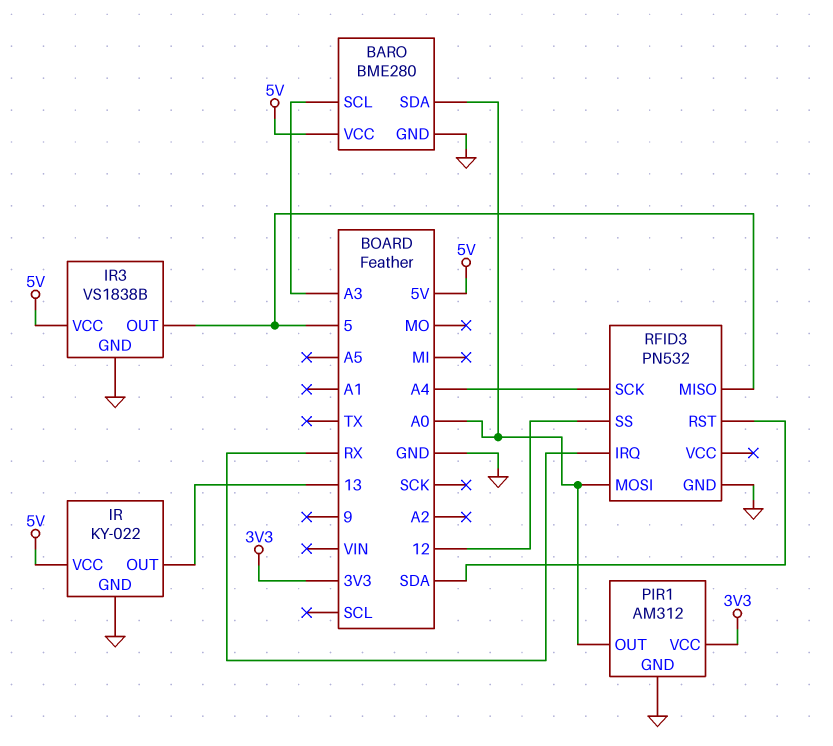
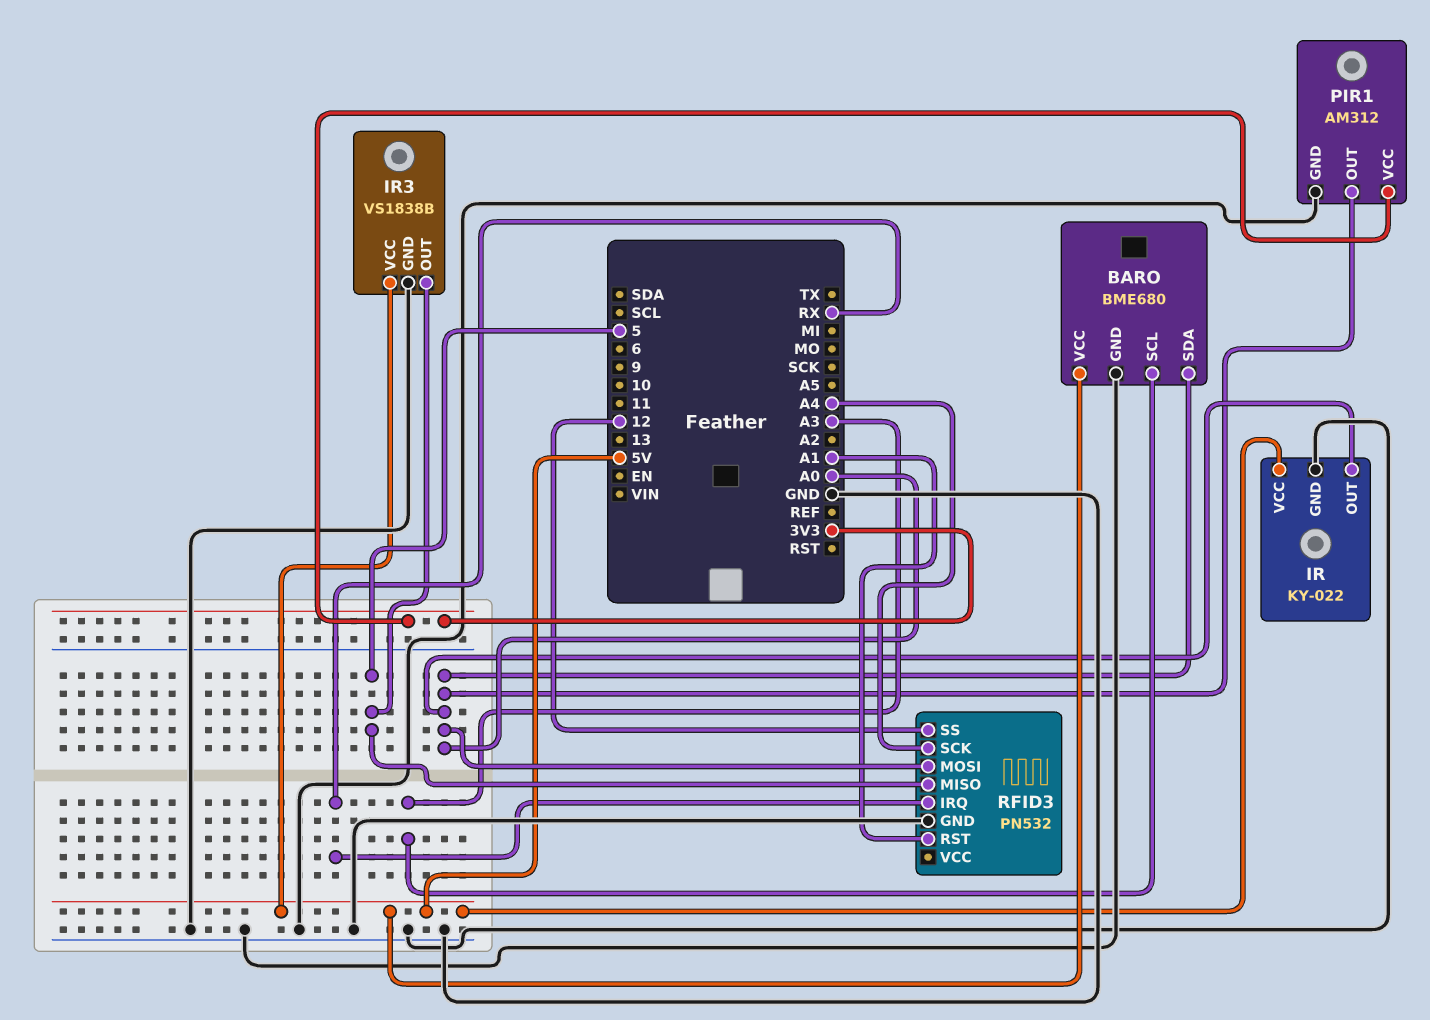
BARO: BME280 -> BME680
IR pin OUT: 13 -> A0
RFID3 pin RST: SDA -> A1

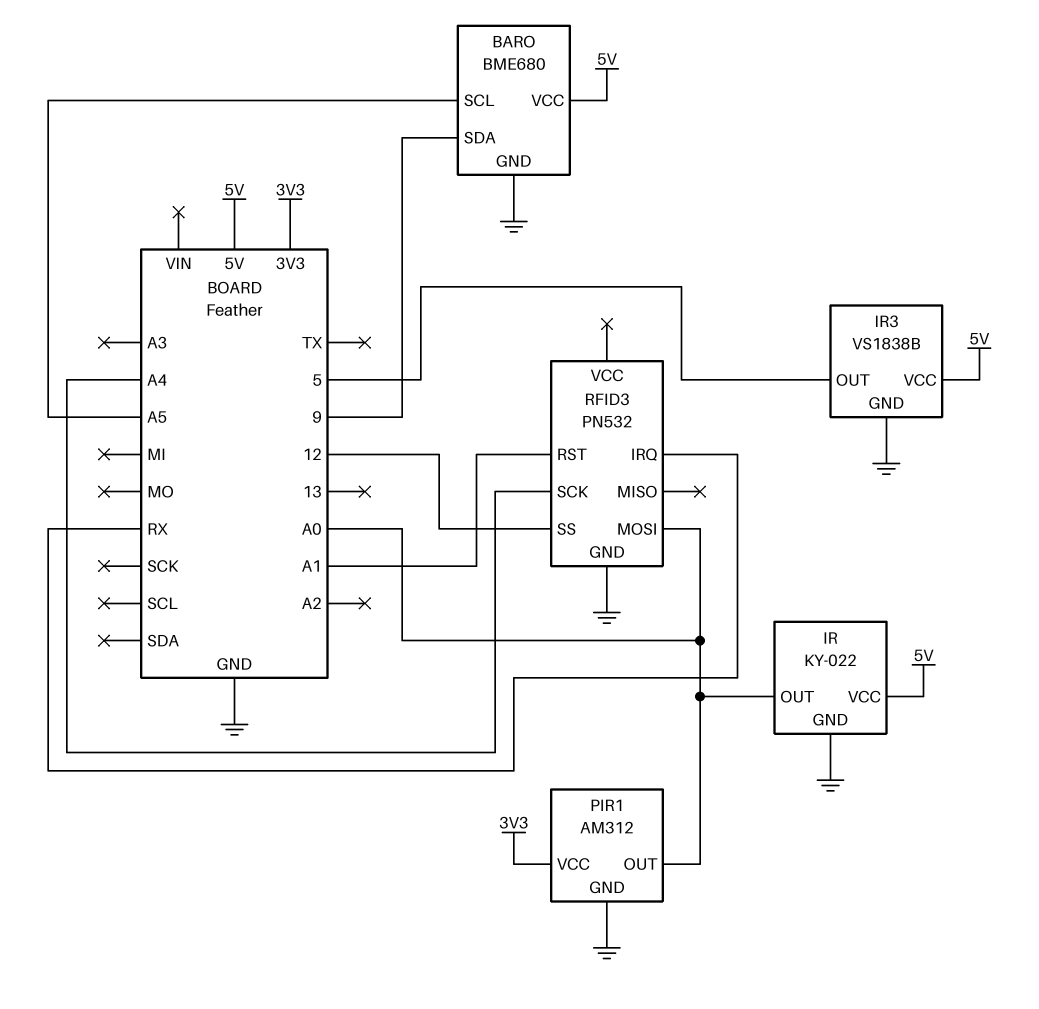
BARO pin SCL: A3 -> A5
BARO pin SDA: A0 -> 9
RFID3 pin MISO: 5 -> none

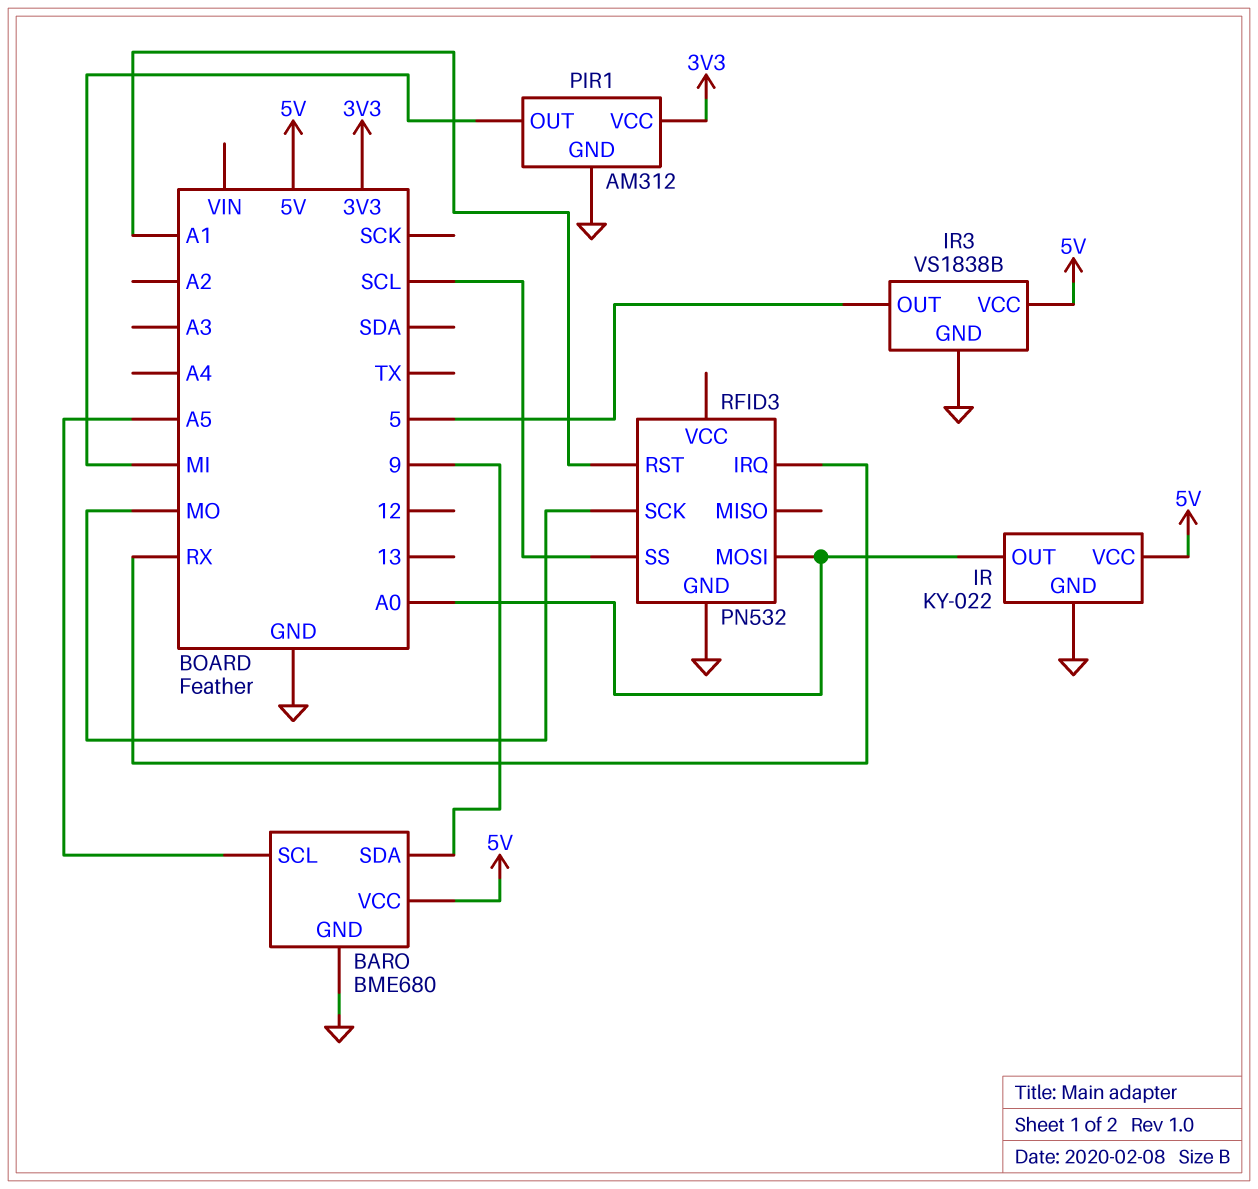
PIR1 pin OUT: A0 -> MI
RFID3 pin SCK: A4 -> MO
RFID3 pin SS: 12 -> SCL

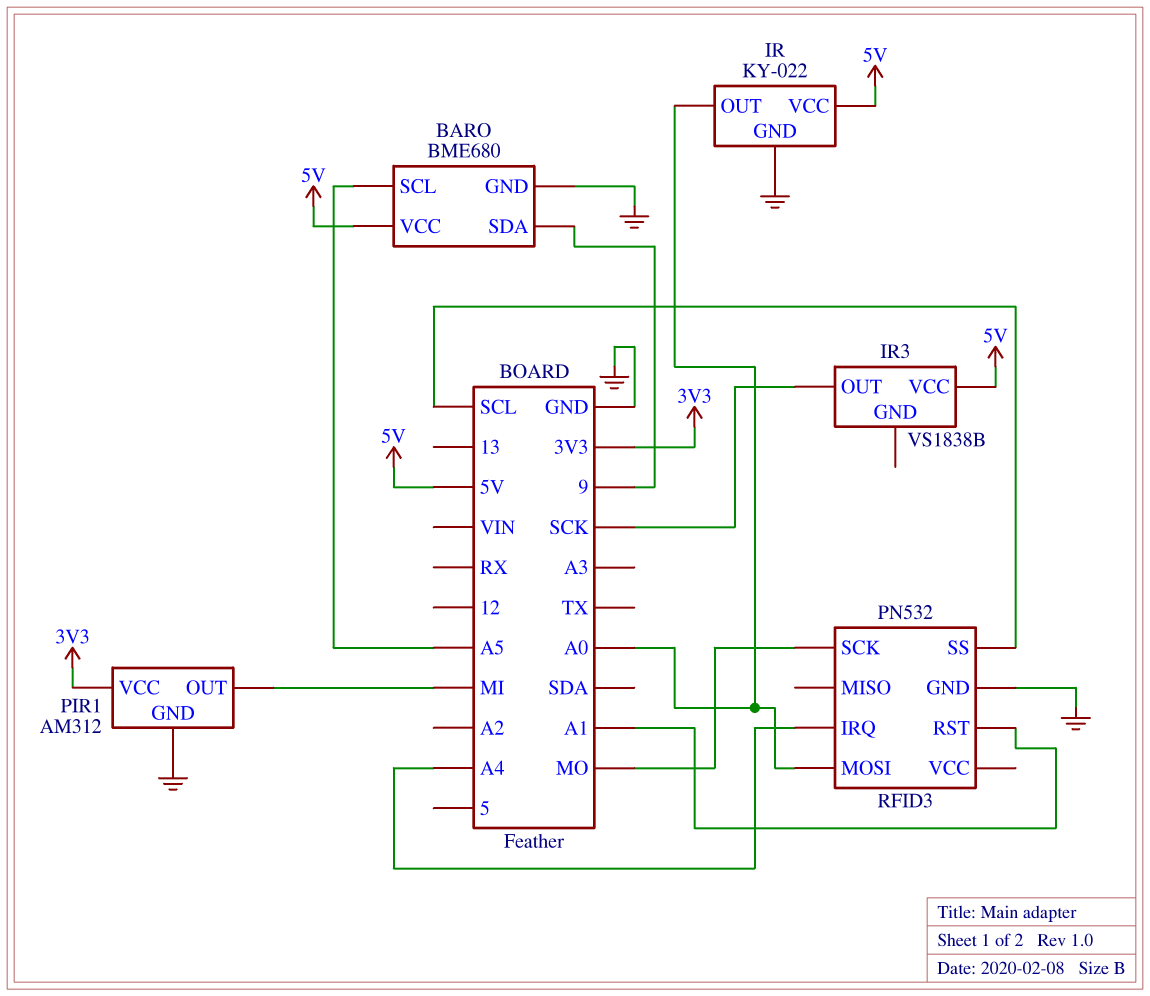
IR3 pin GND: GND -> none
IR3 pin OUT: 5 -> SCK
RFID3 pin IRQ: RX -> A4

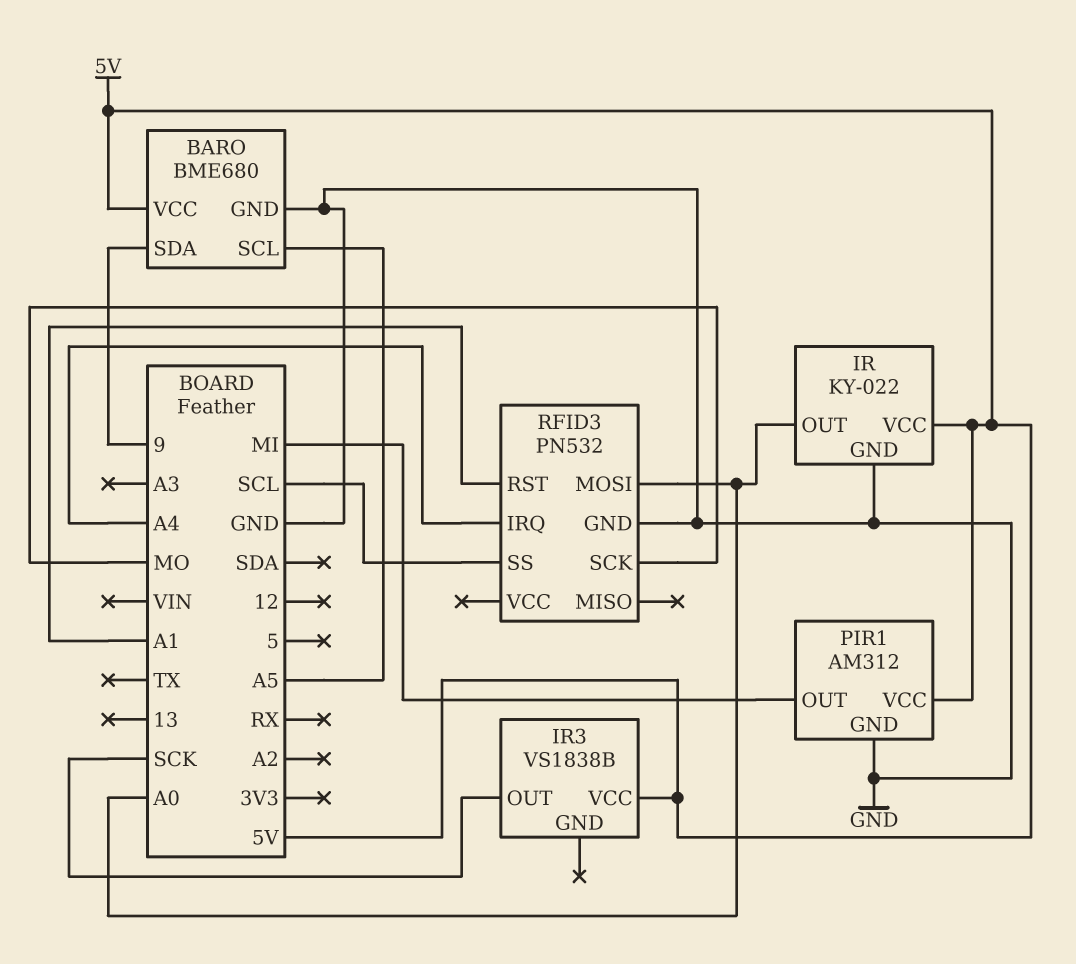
PIR1 pin VCC: 3V3 -> 5V

